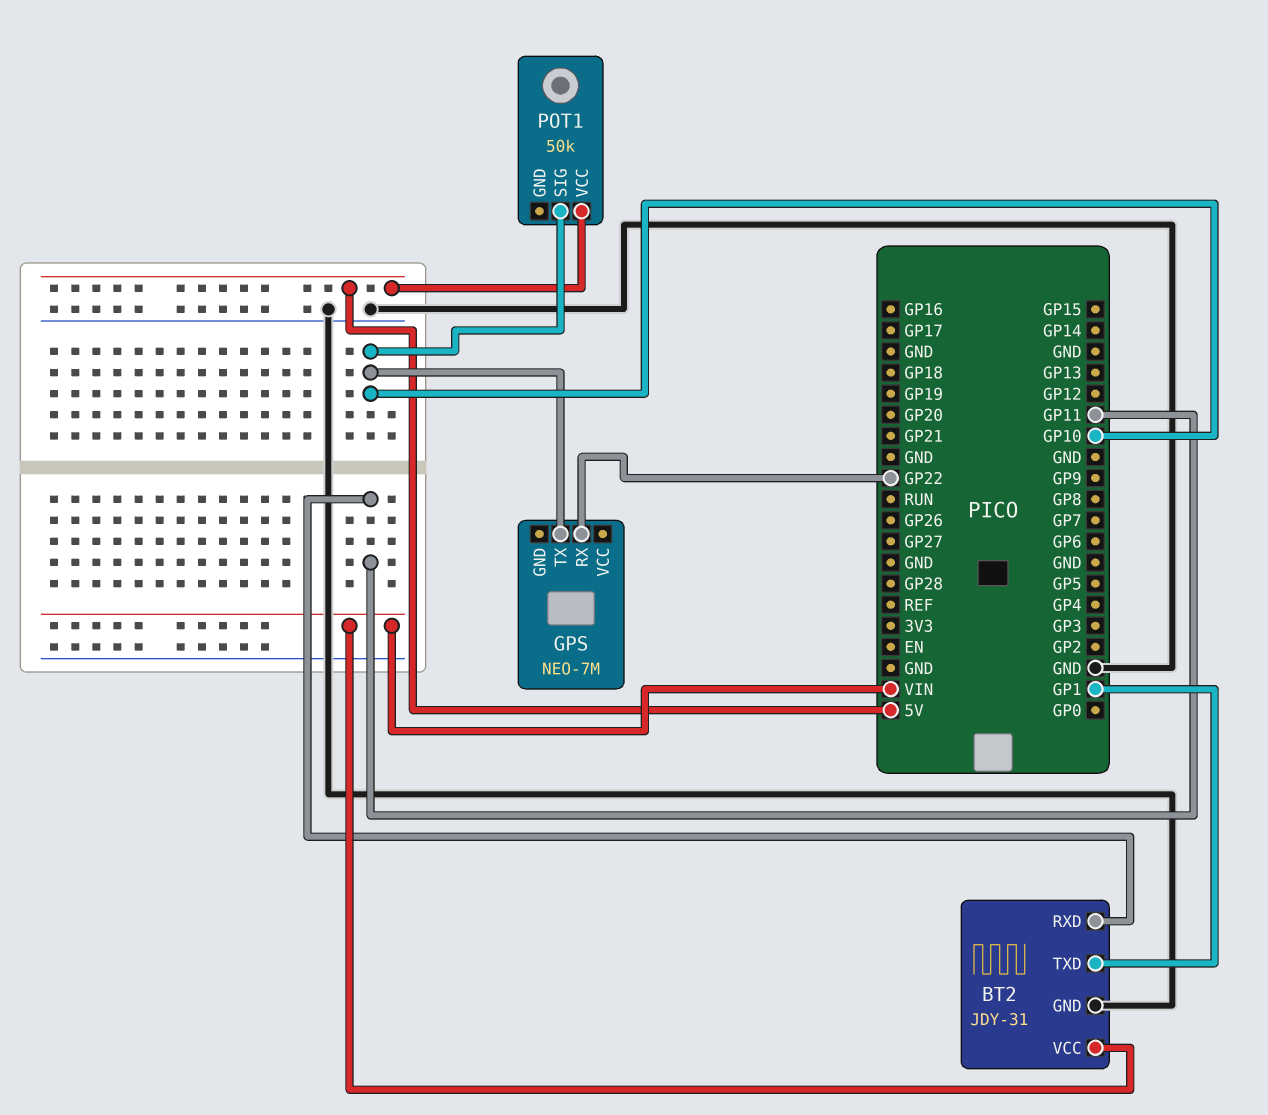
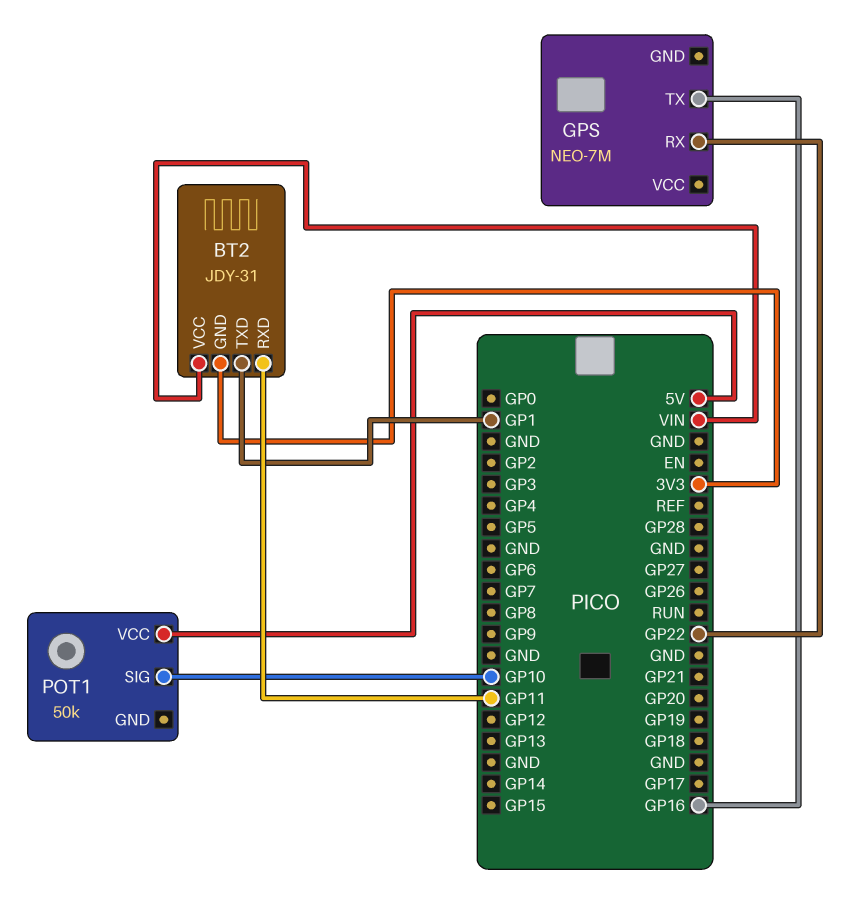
BT2 pin GND: GND -> 3V3
GPS pin TX: GP10 -> GP16

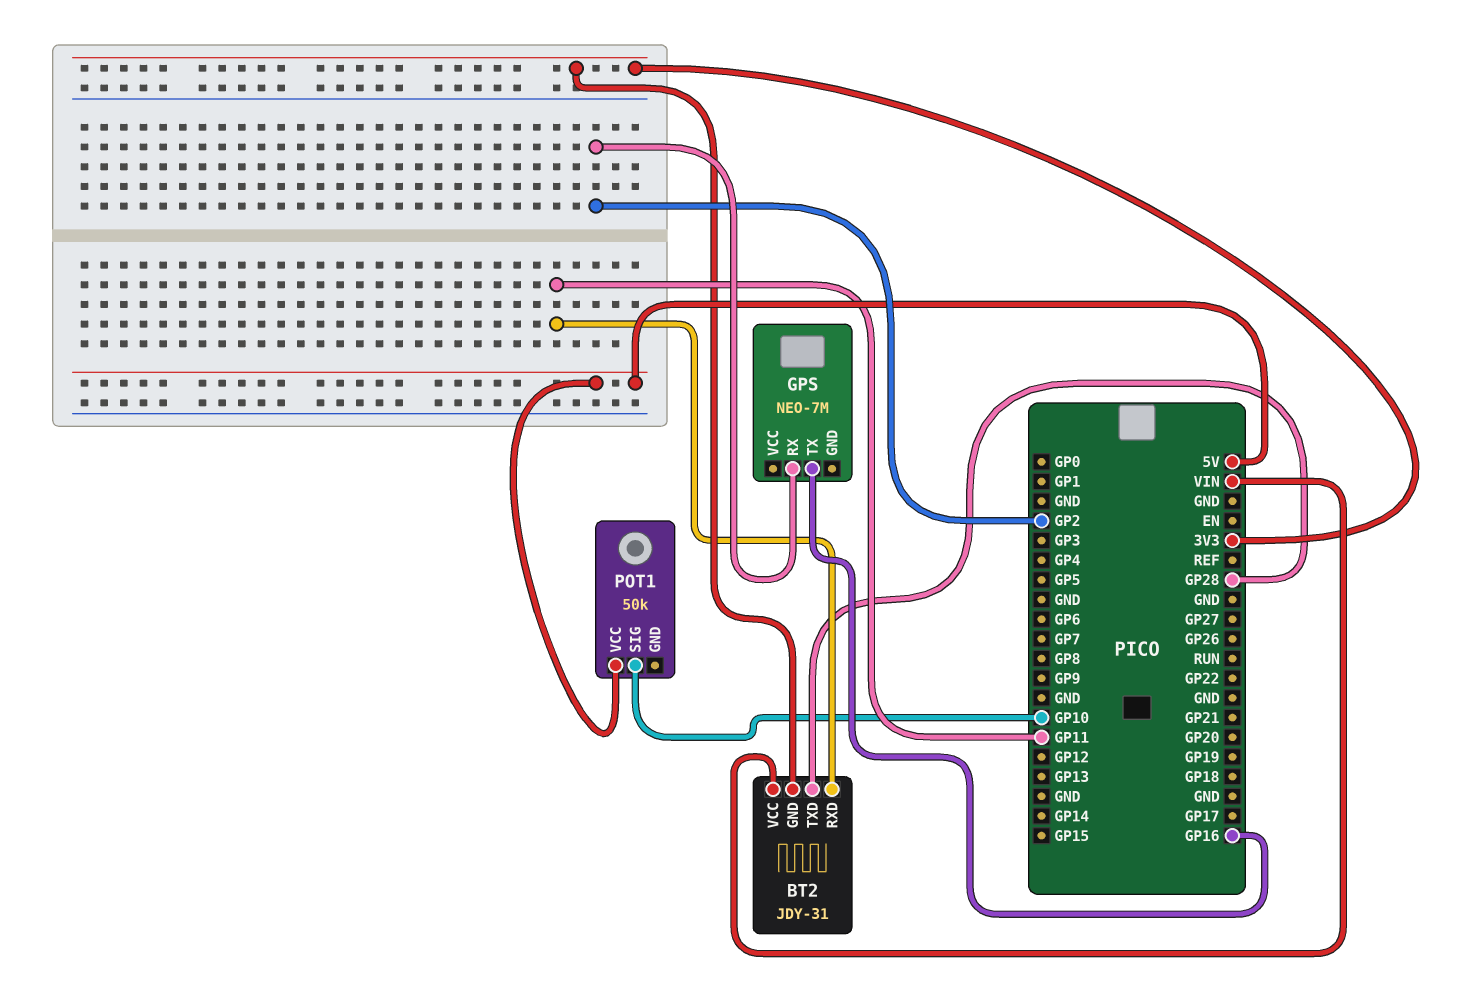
BT2 pin TXD: GP1 -> GP28
GPS pin RX: GP22 -> GP2

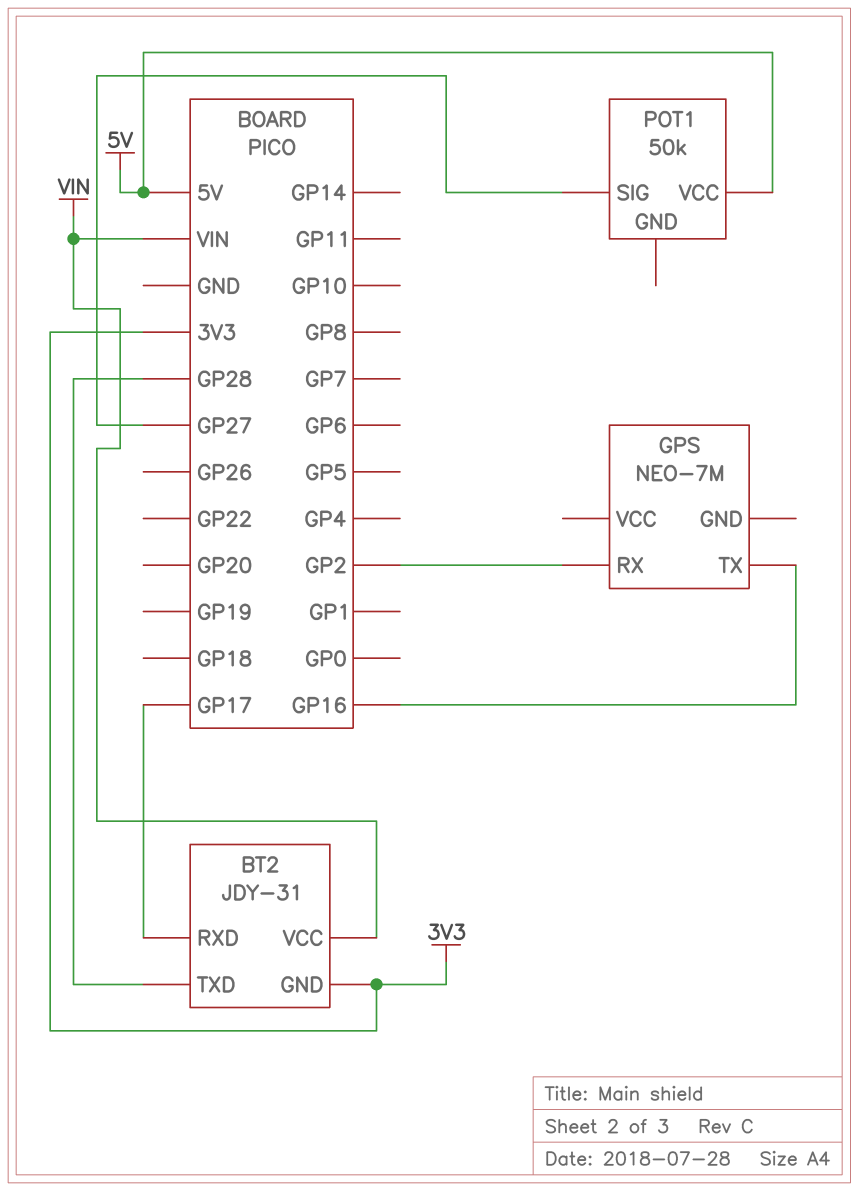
BT2 pin RXD: GP11 -> GP17
POT1 pin SIG: GP10 -> GP27

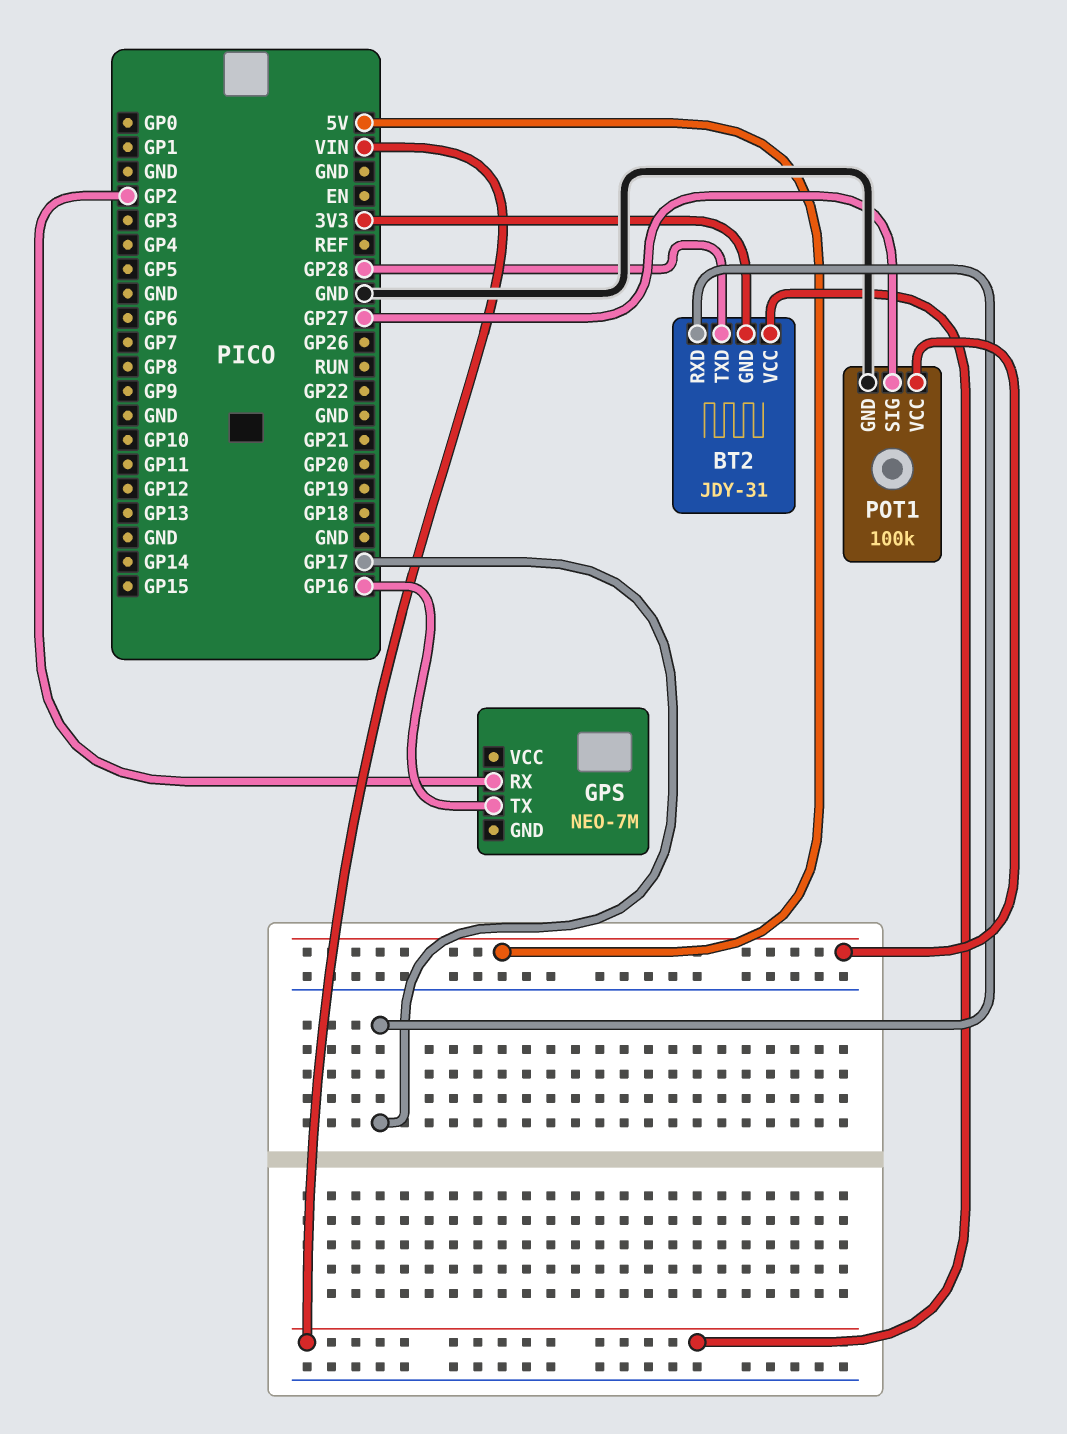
POT1: 50k -> 100k
POT1 pin GND: none -> GND

